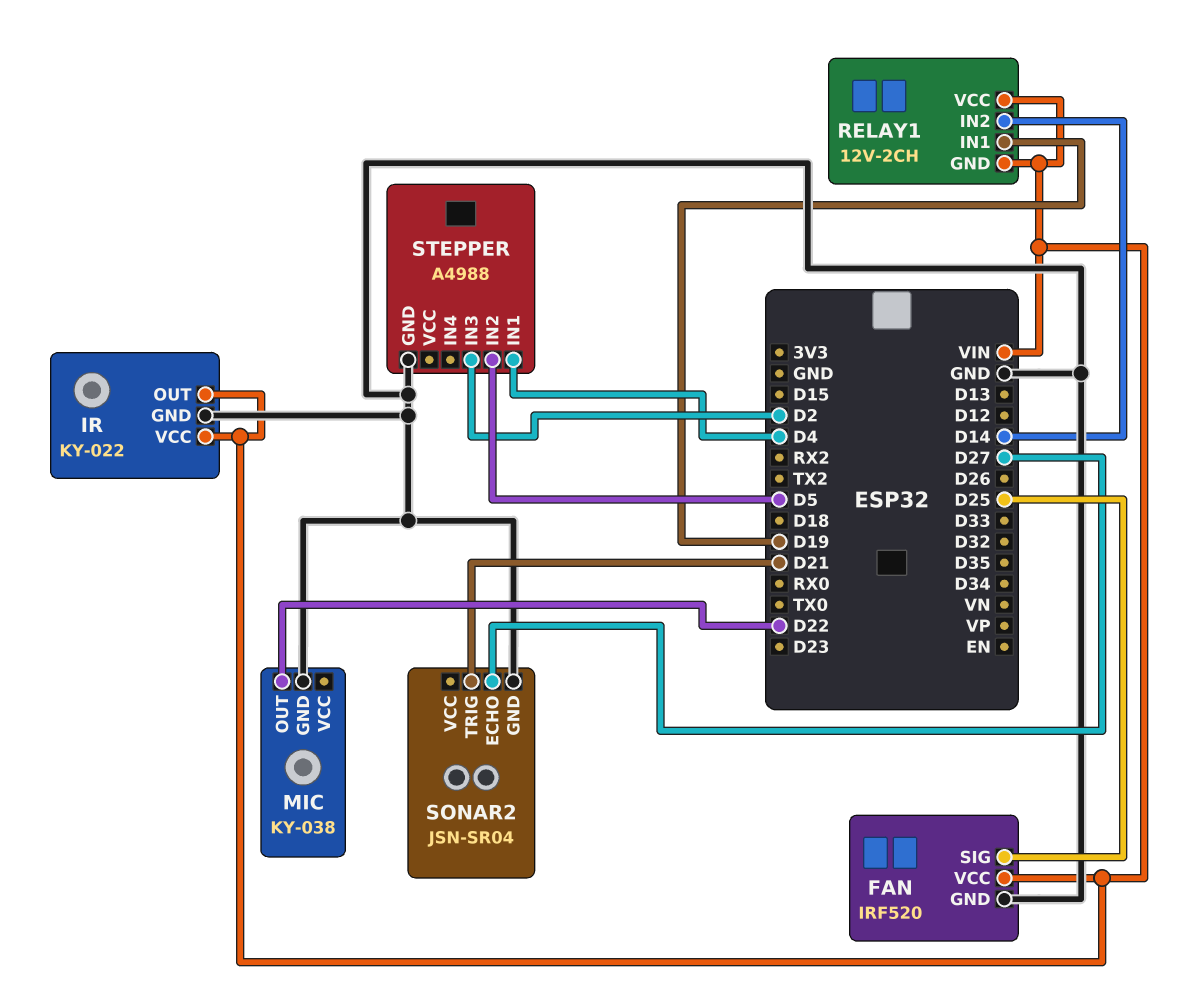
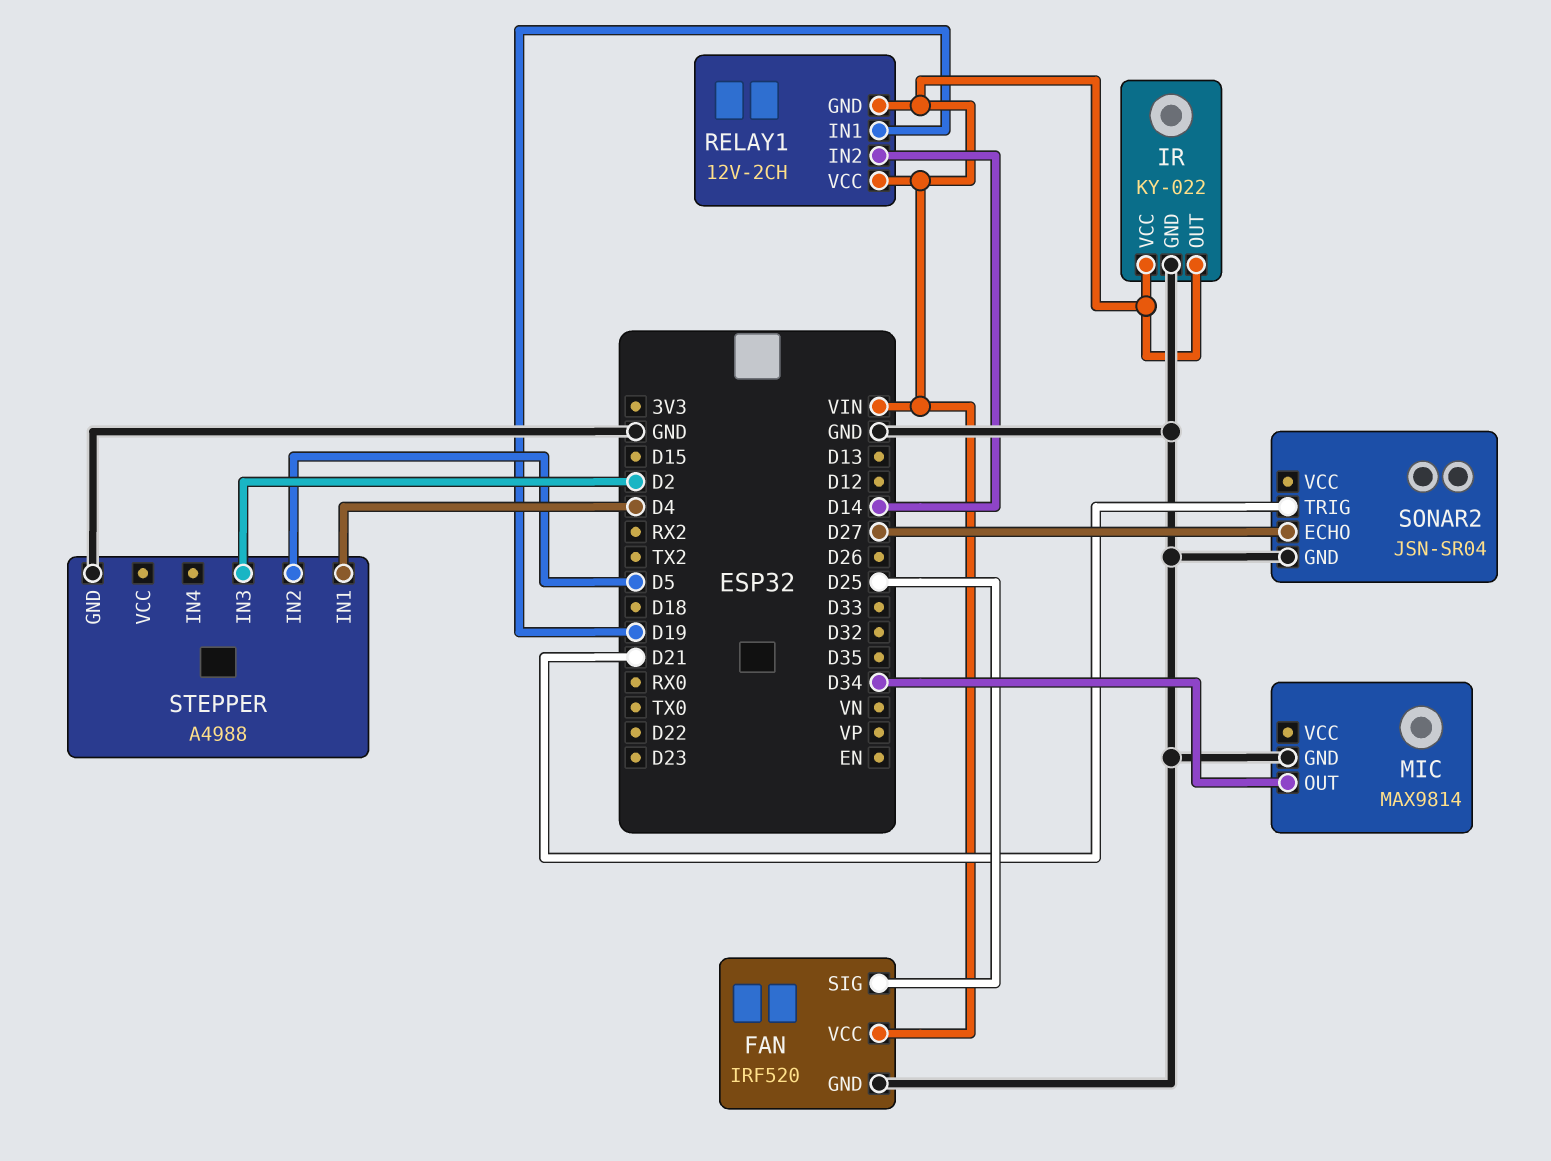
MIC: KY-038 -> MAX9814
MIC pin OUT: D22 -> D34

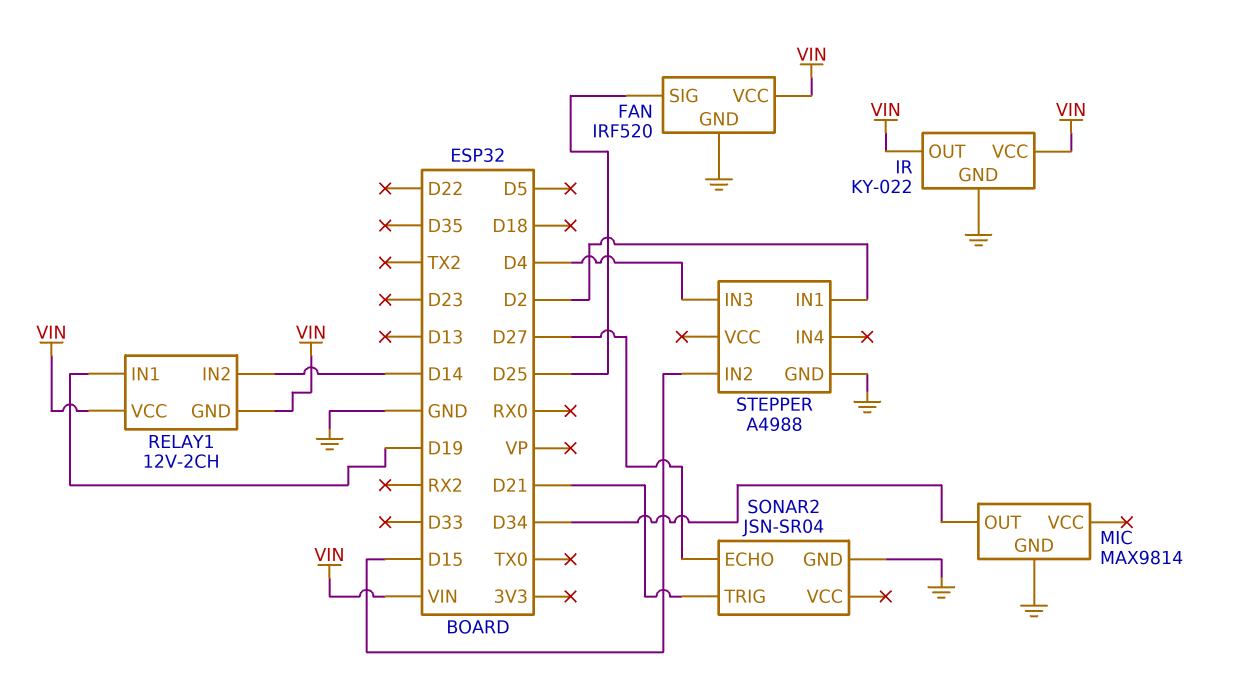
STEPPER pin IN1: D4 -> D2
STEPPER pin IN2: D5 -> D15
STEPPER pin IN3: D2 -> D4

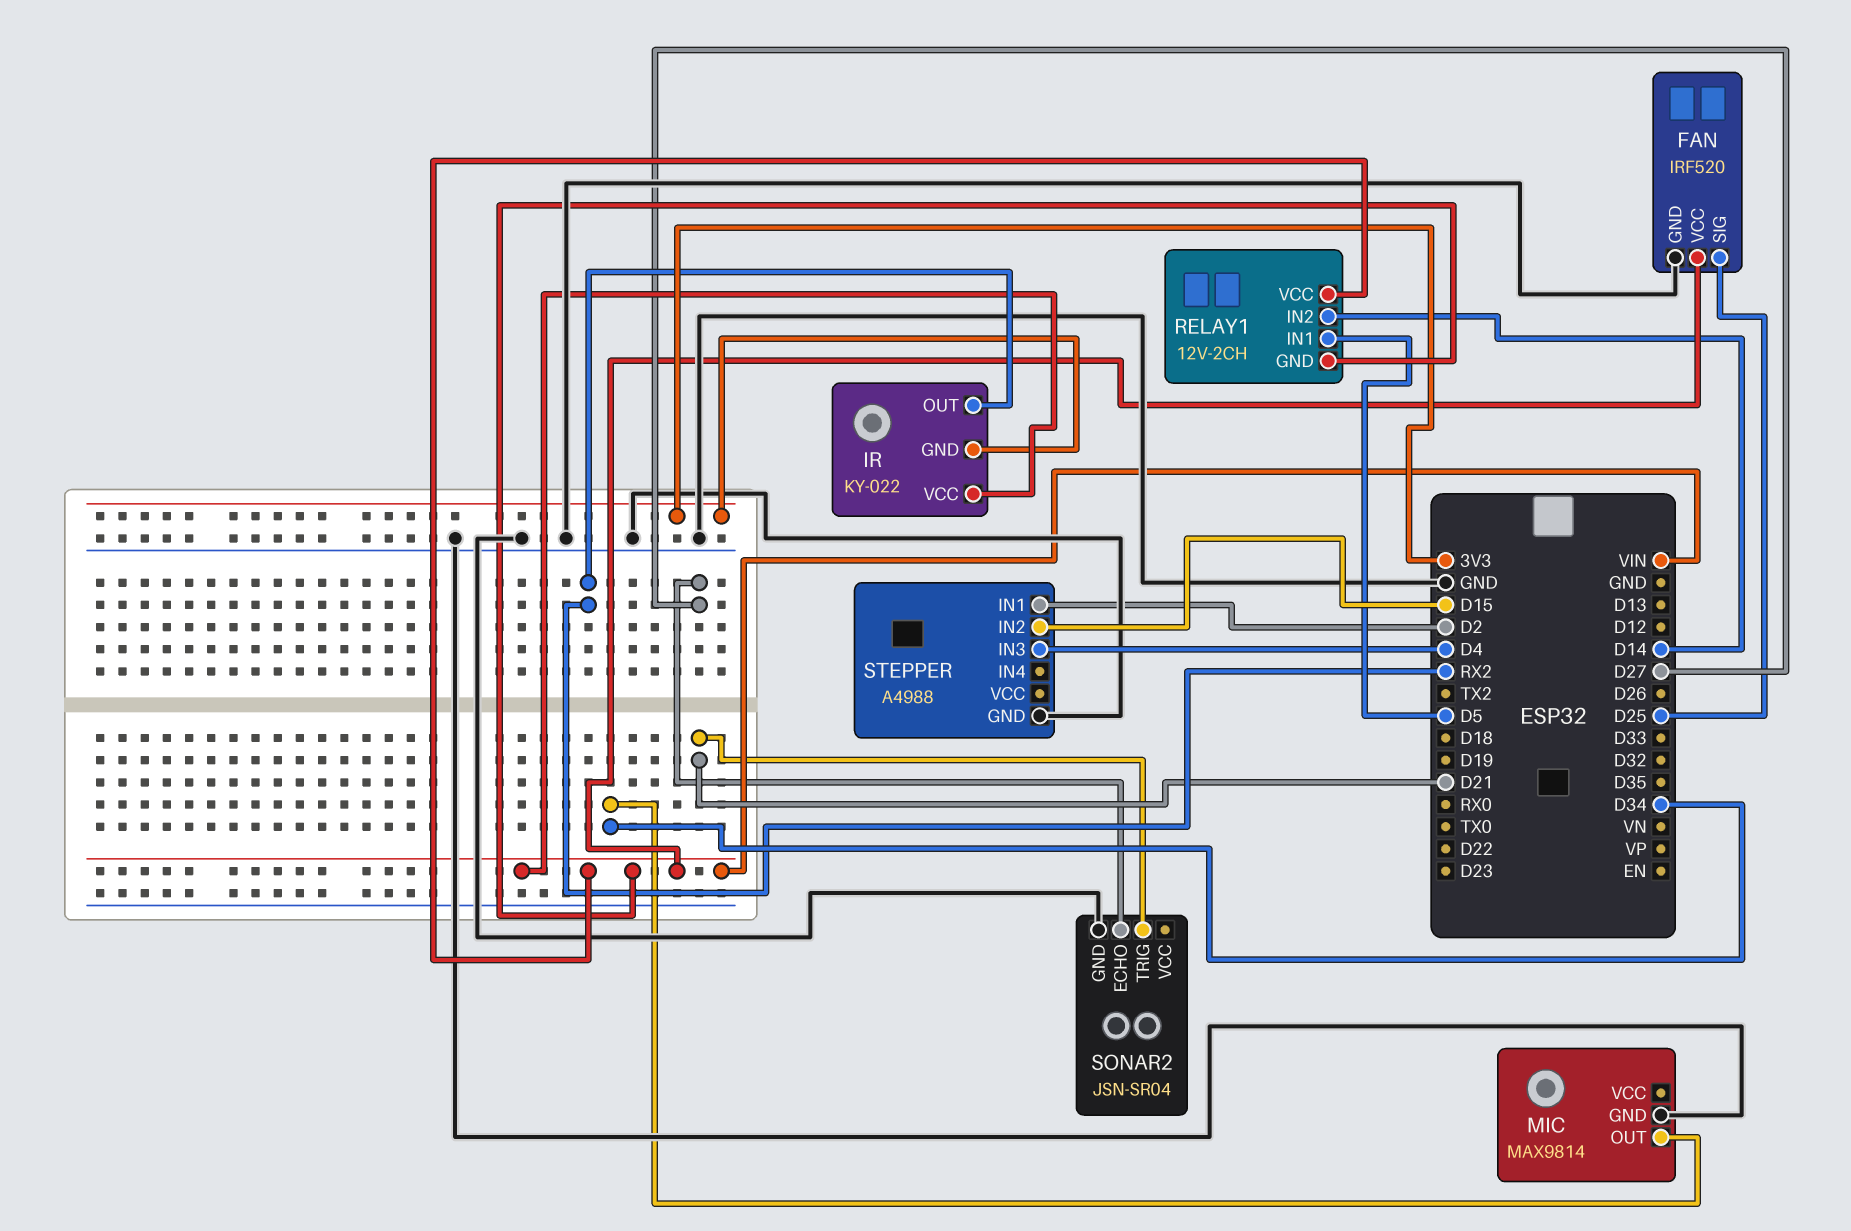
IR pin GND: GND -> 3V3
IR pin OUT: VIN -> RX2
RELAY1 pin IN1: D19 -> D5

